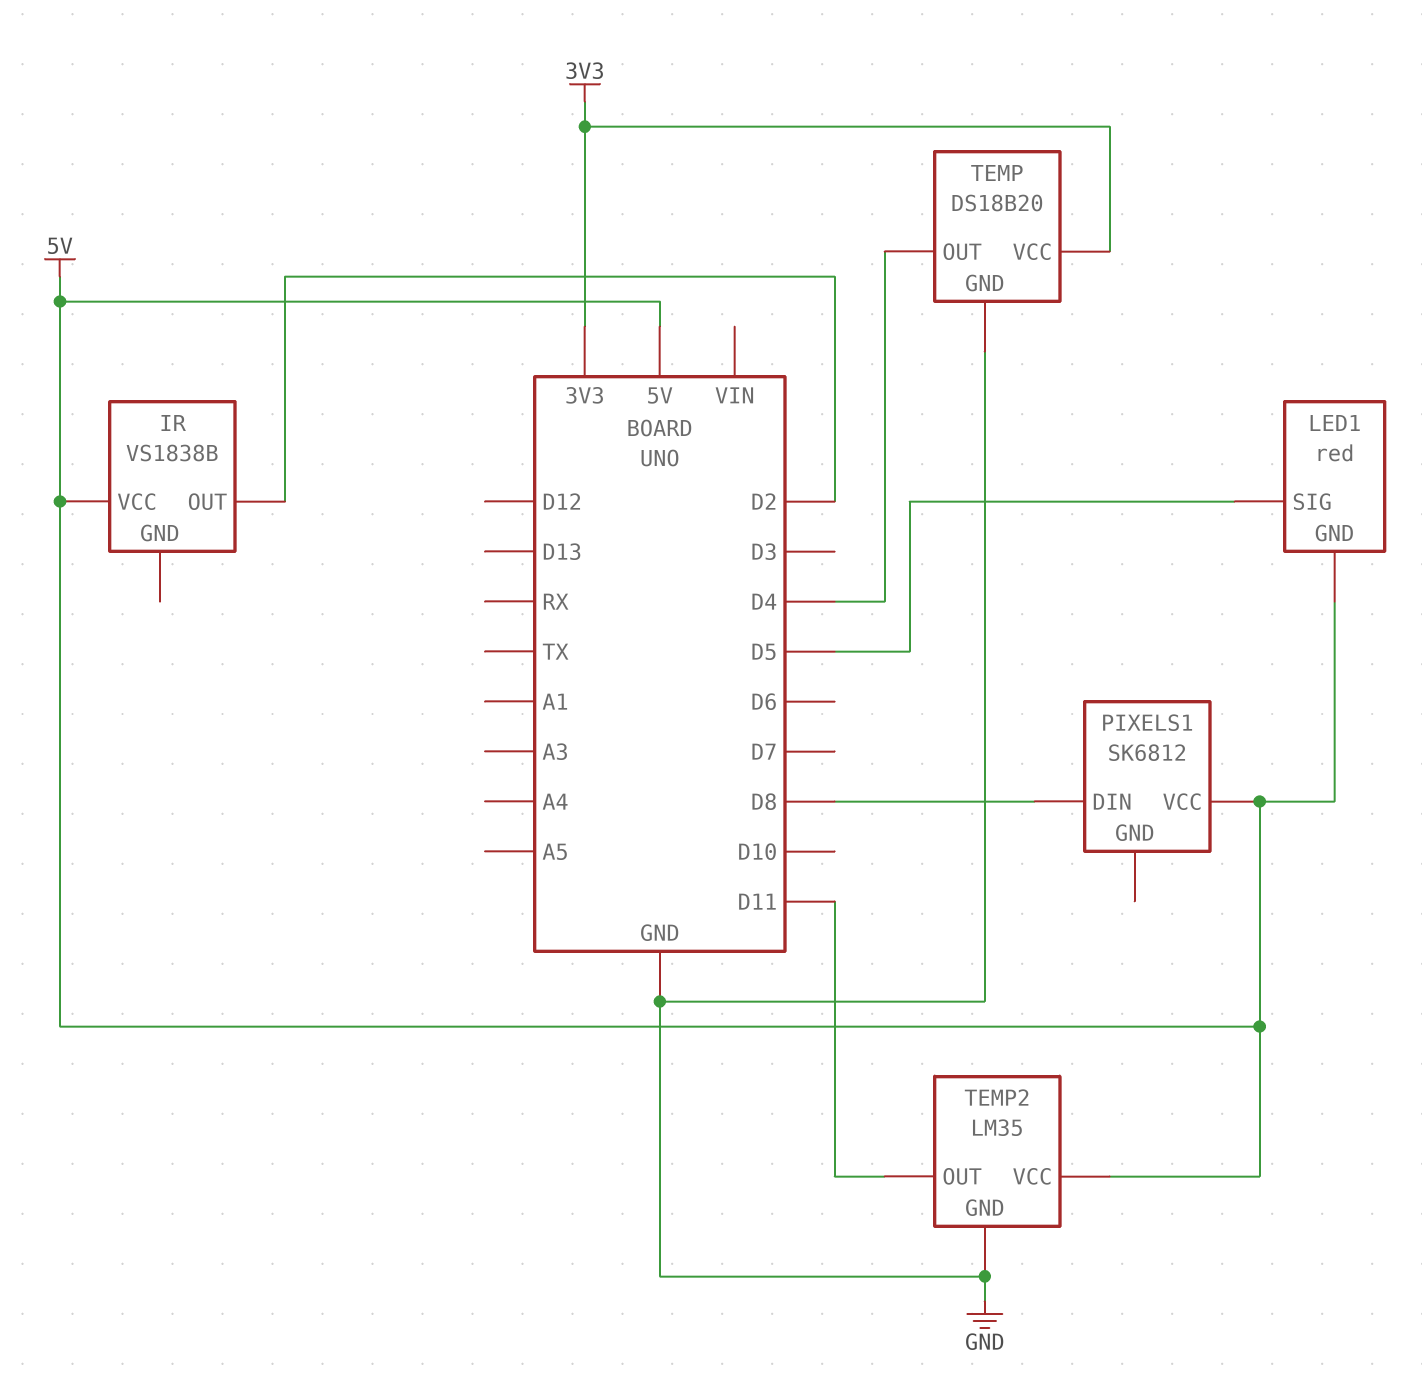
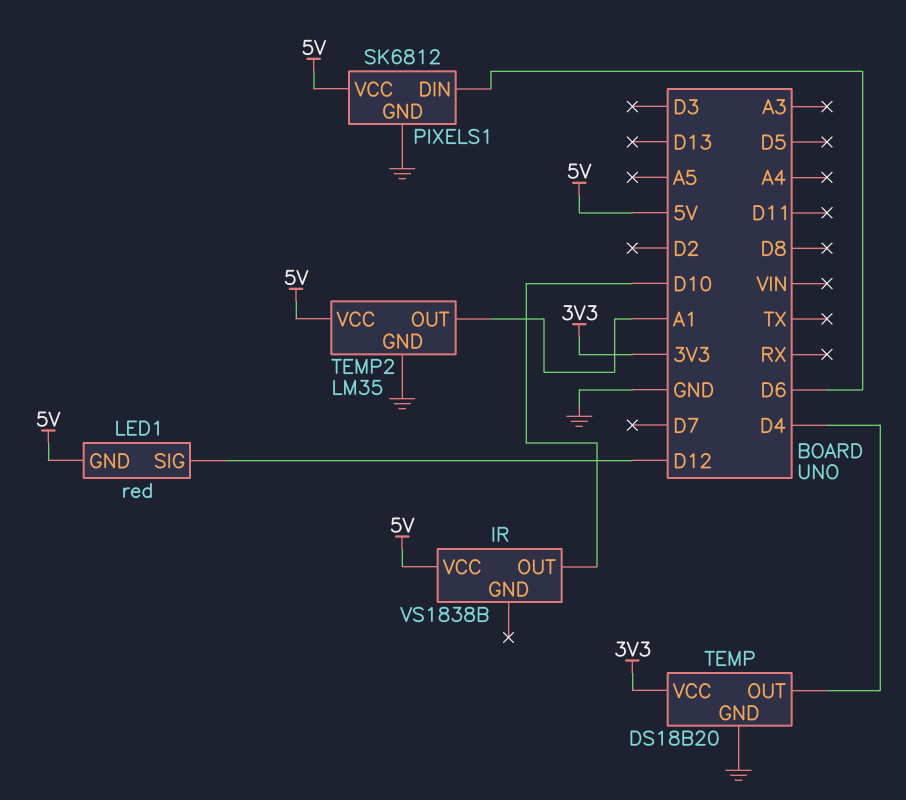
IR pin OUT: D2 -> D10
LED1 pin SIG: D5 -> D12
PIXELS1 pin DIN: D8 -> D6
PIXELS1 pin GND: none -> GND
TEMP2 pin OUT: D11 -> A1

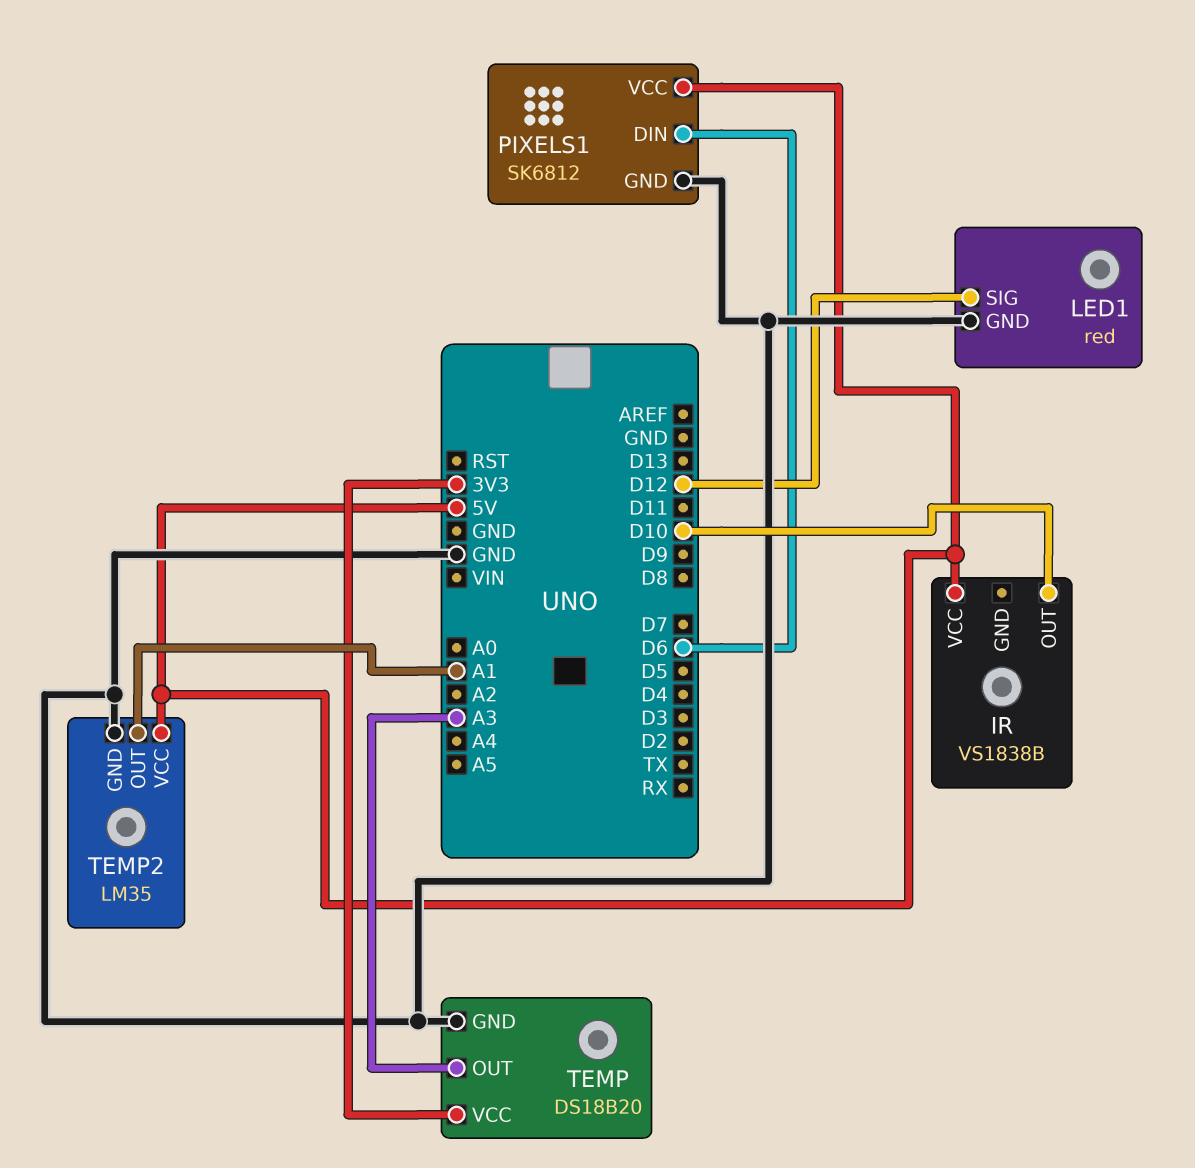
LED1 pin GND: 5V -> GND
TEMP pin OUT: D4 -> A3

